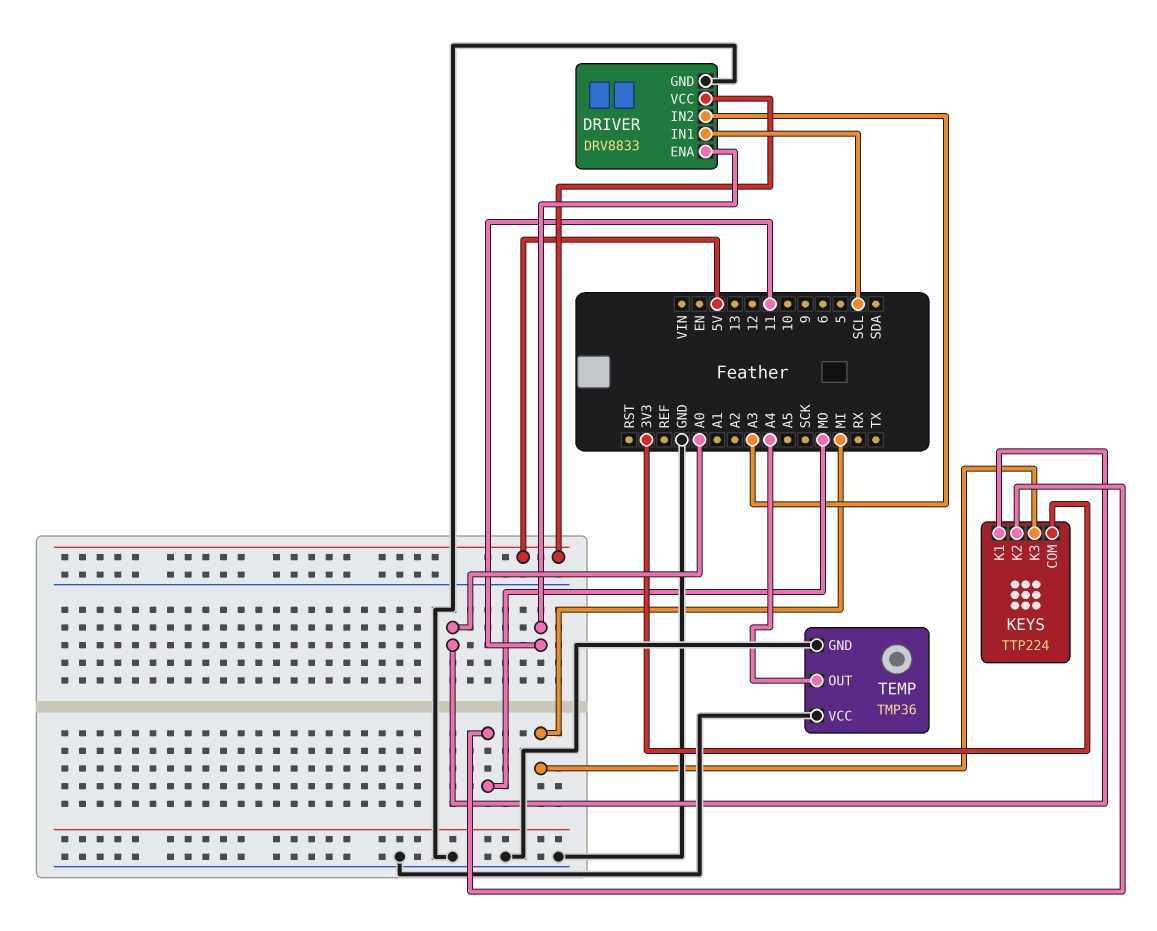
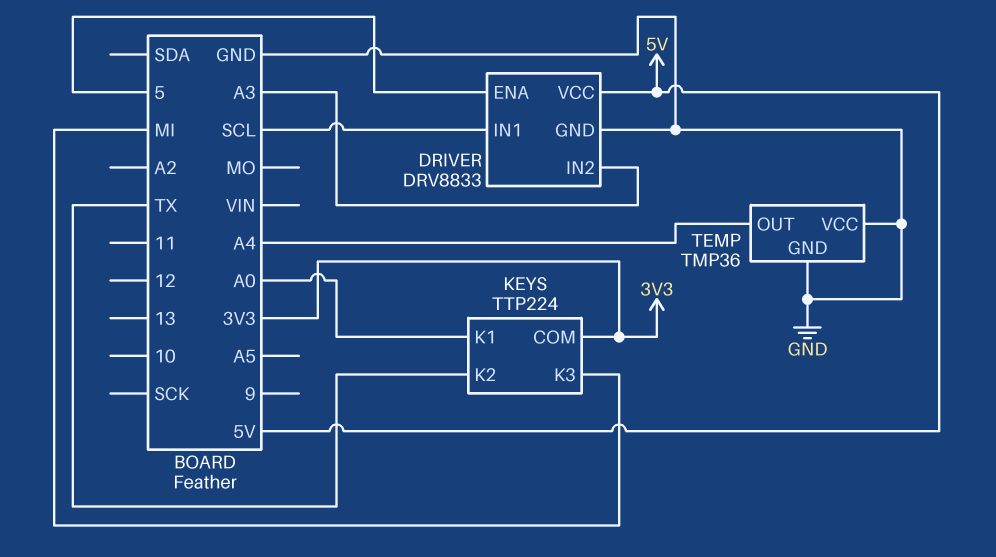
DRIVER pin ENA: 11 -> 5
KEYS pin K2: MO -> TX

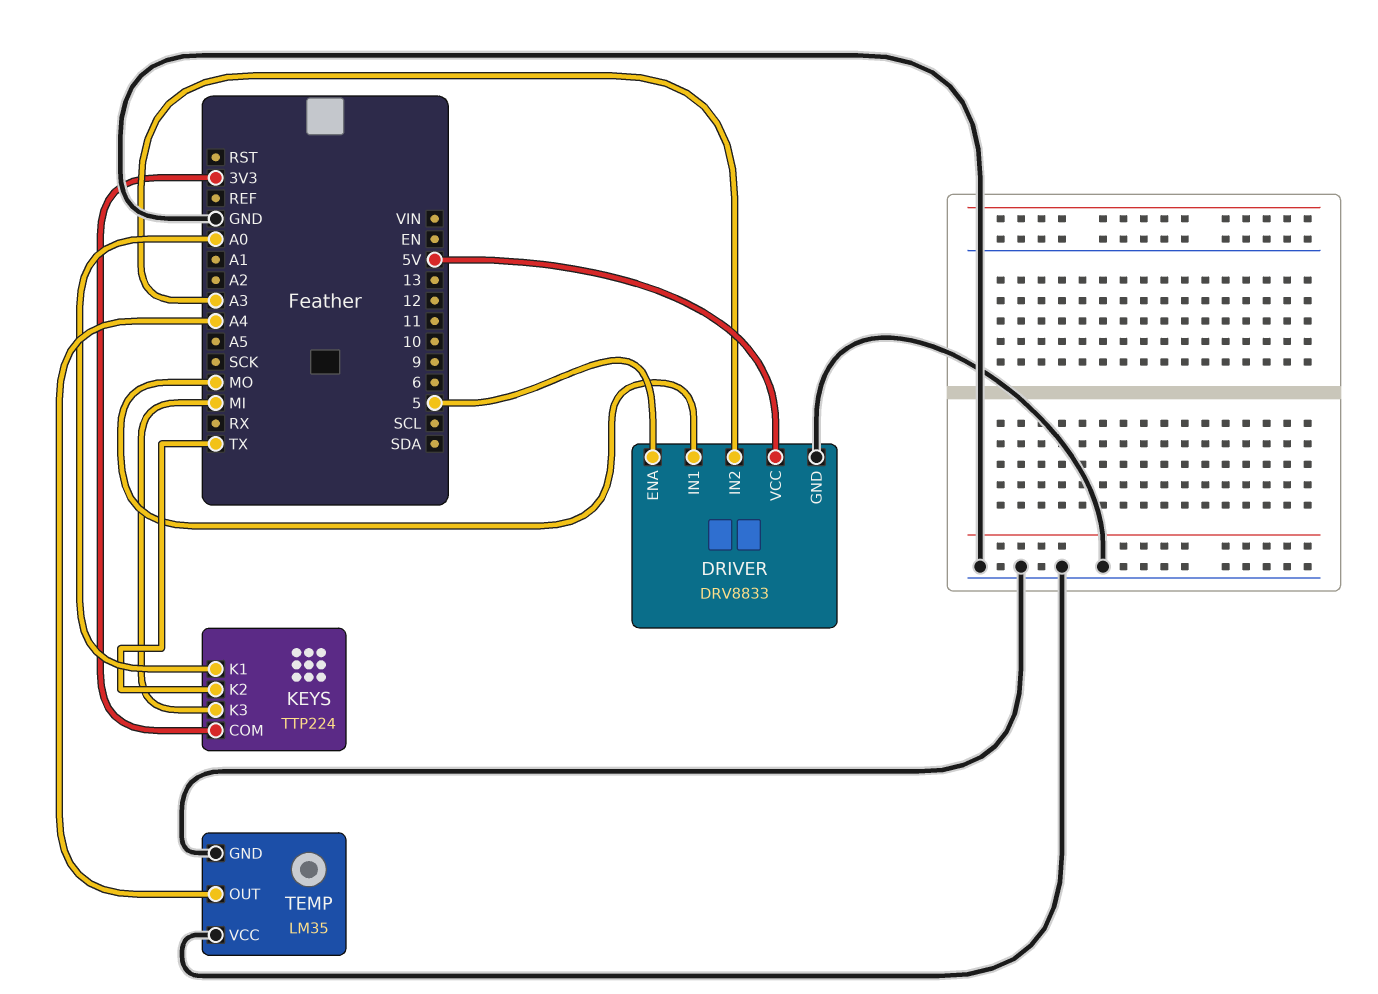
DRIVER pin IN1: SCL -> MO
TEMP: TMP36 -> LM35

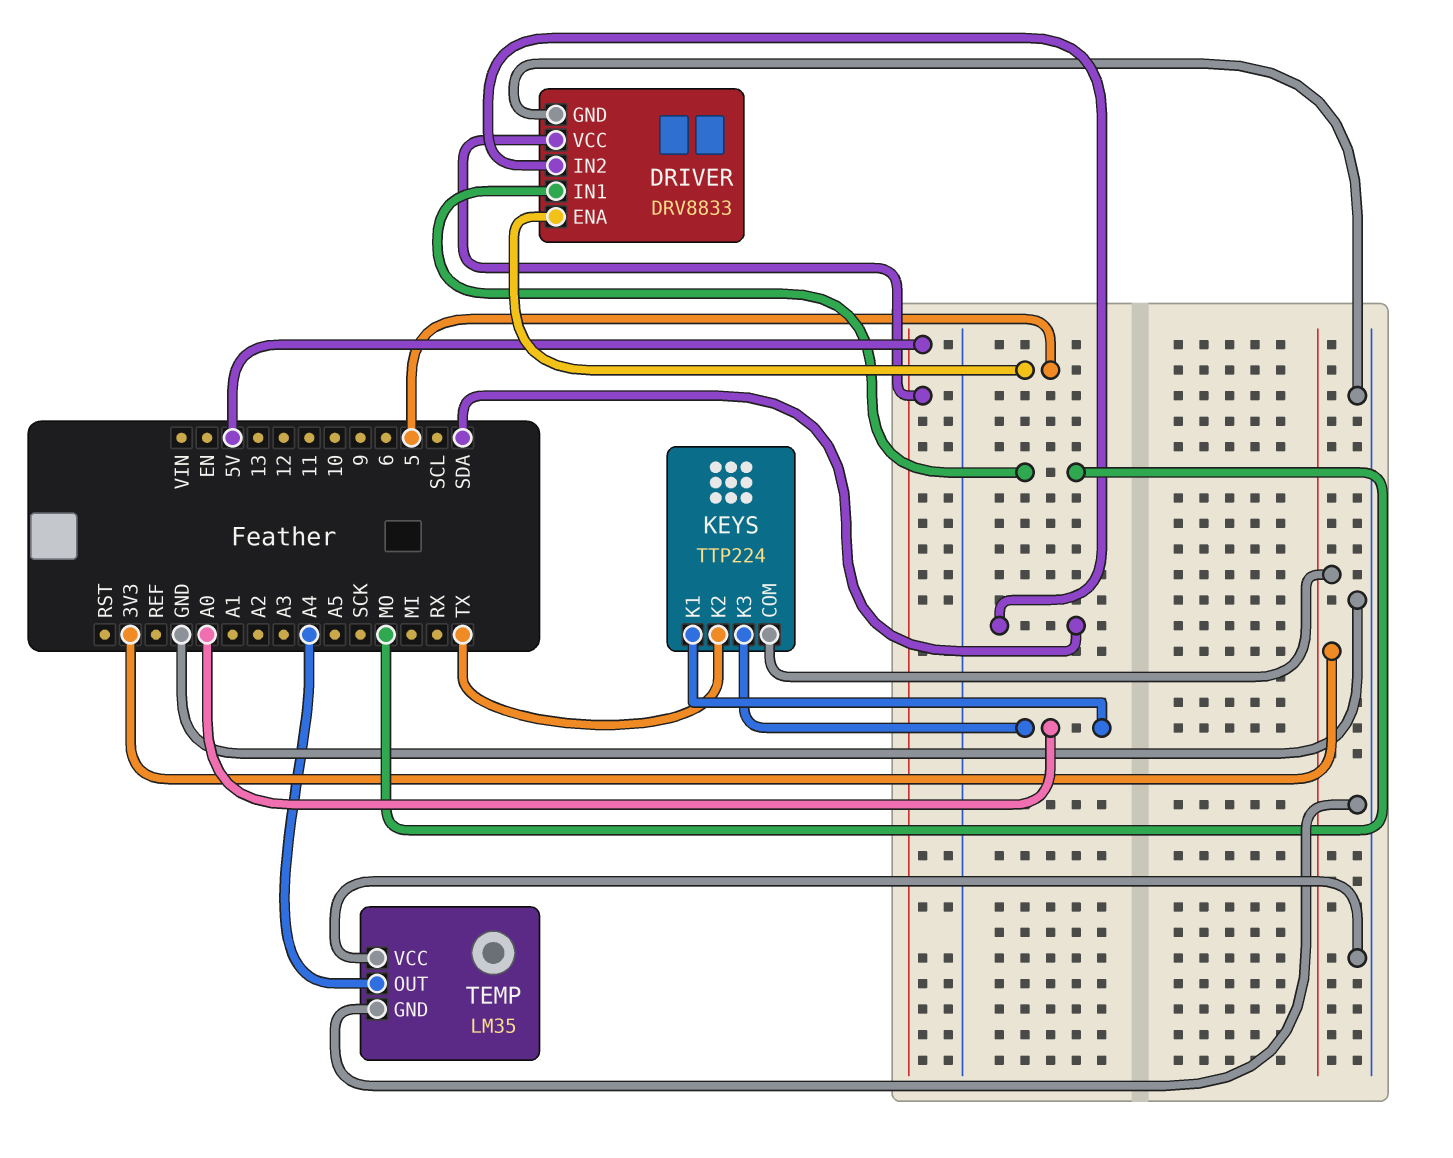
DRIVER pin IN2: A3 -> SDA
KEYS pin K3: MI -> A0

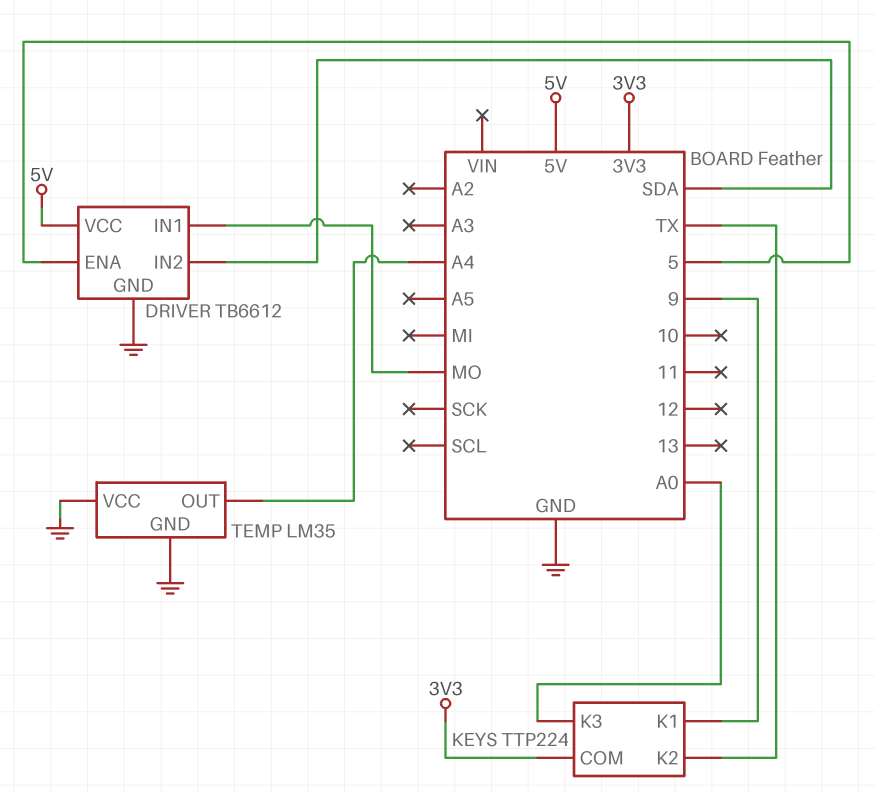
DRIVER: DRV8833 -> TB6612
KEYS pin K1: A0 -> 9

